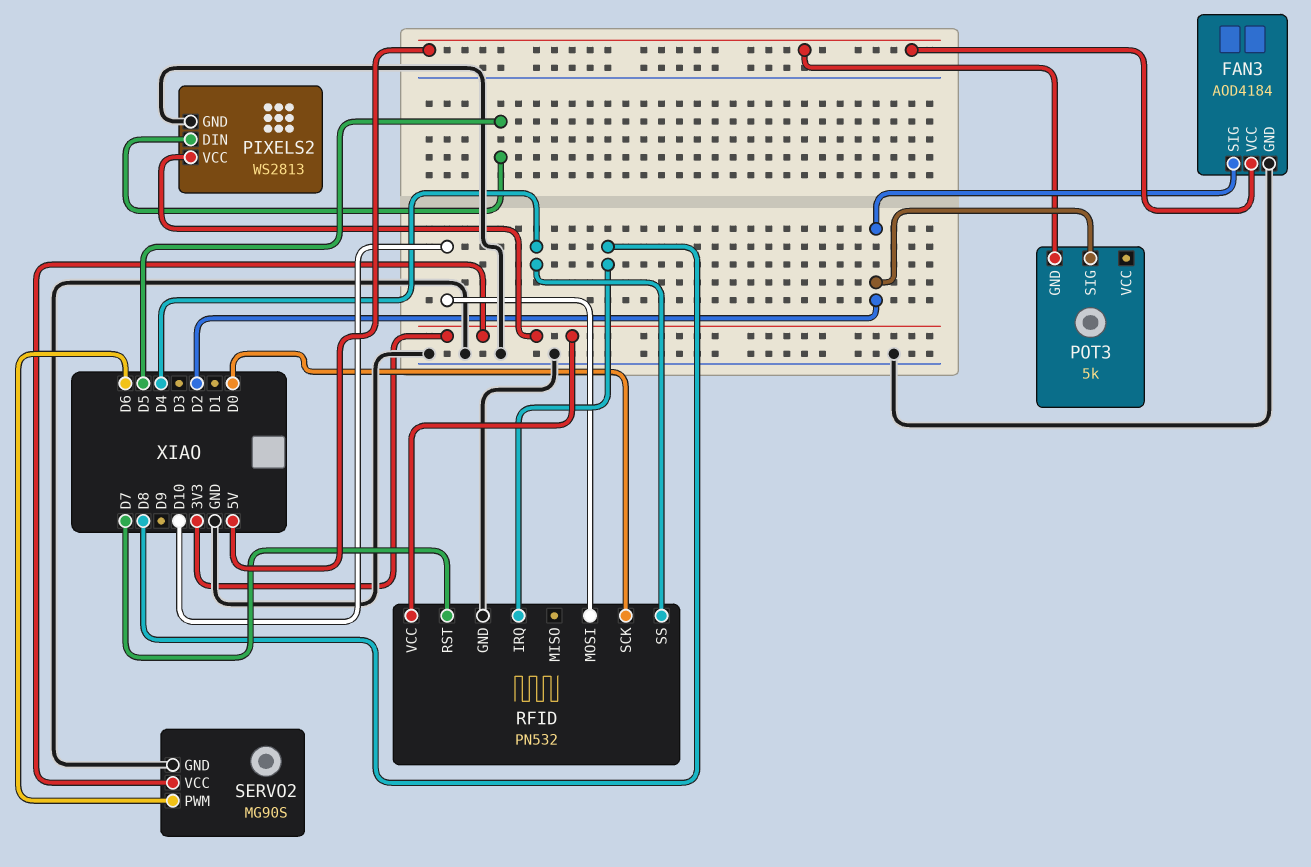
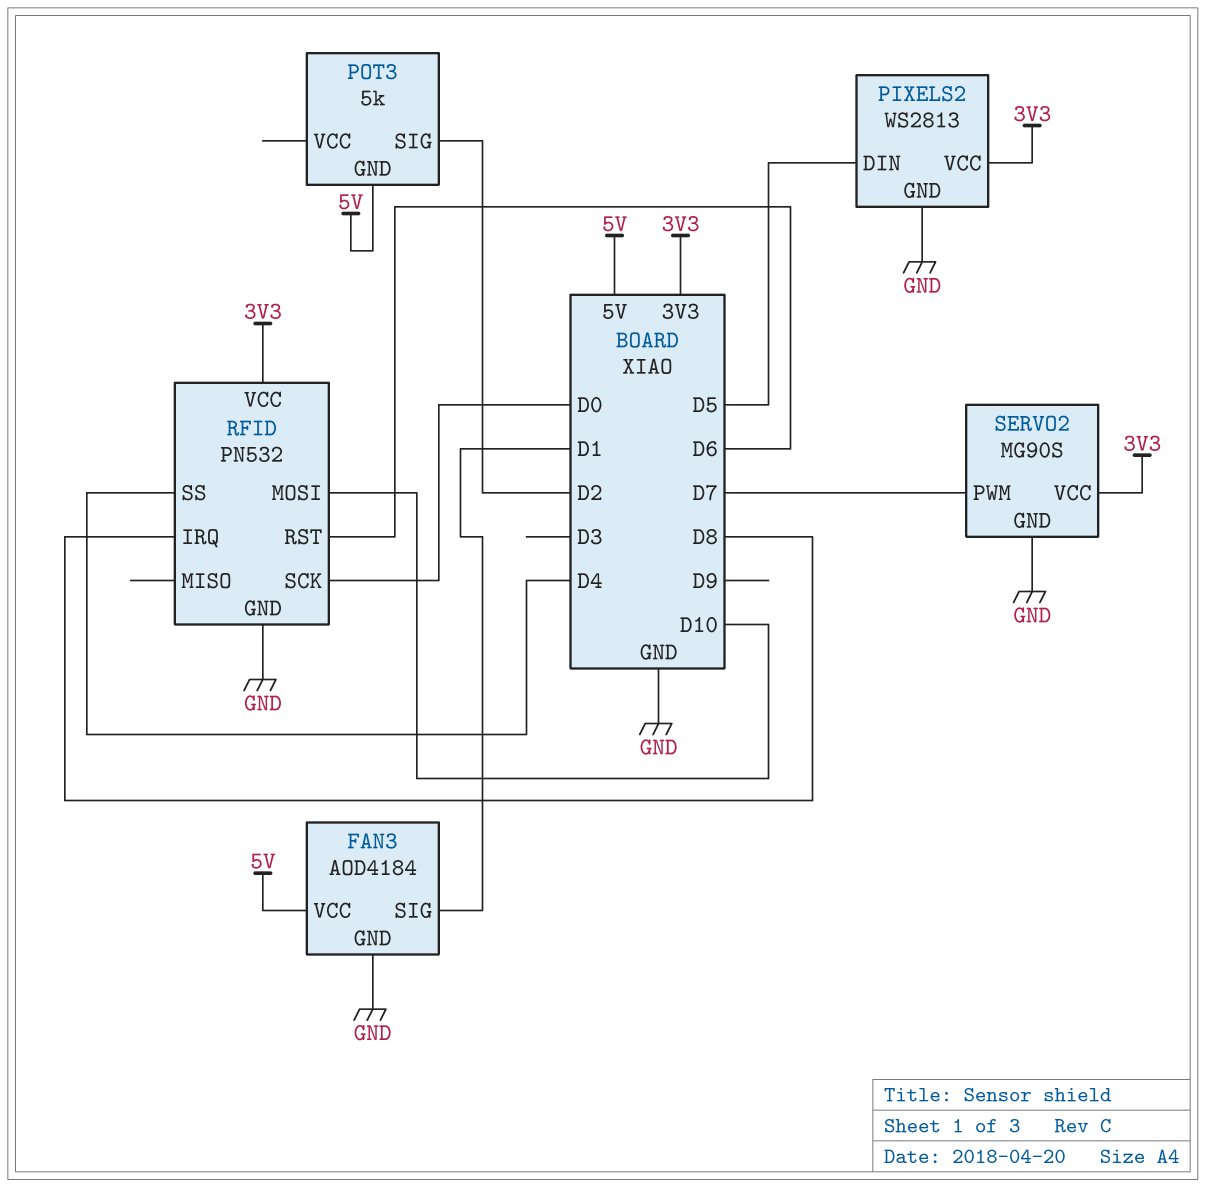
FAN3 pin SIG: D2 -> D1
RFID pin RST: D7 -> D6
SERVO2 pin PWM: D6 -> D7

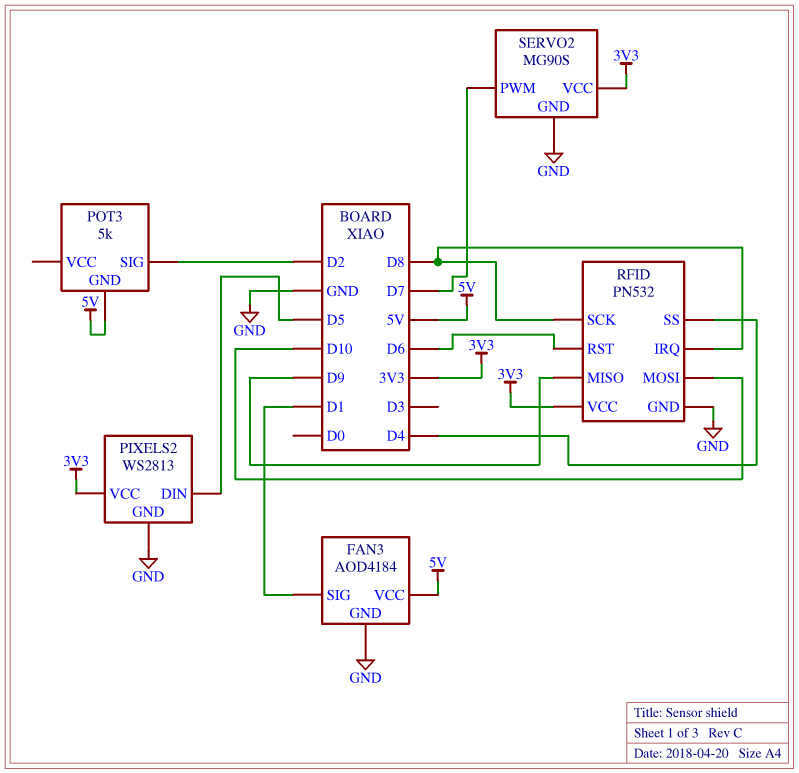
RFID pin MISO: none -> D9
RFID pin SCK: D0 -> D8

